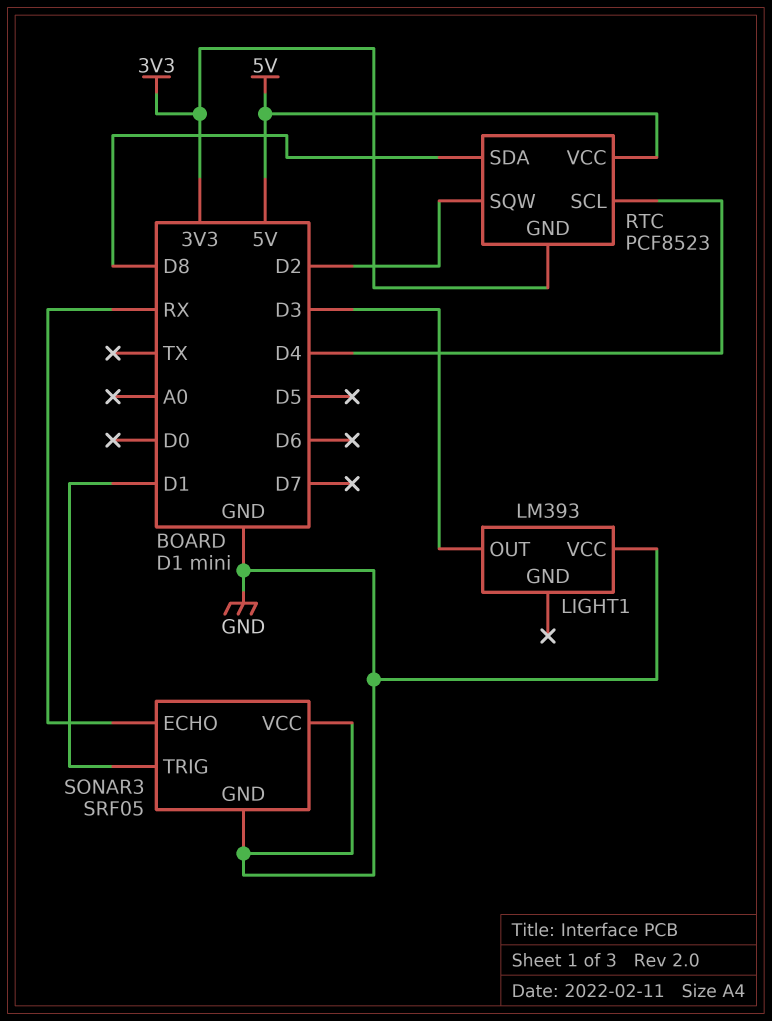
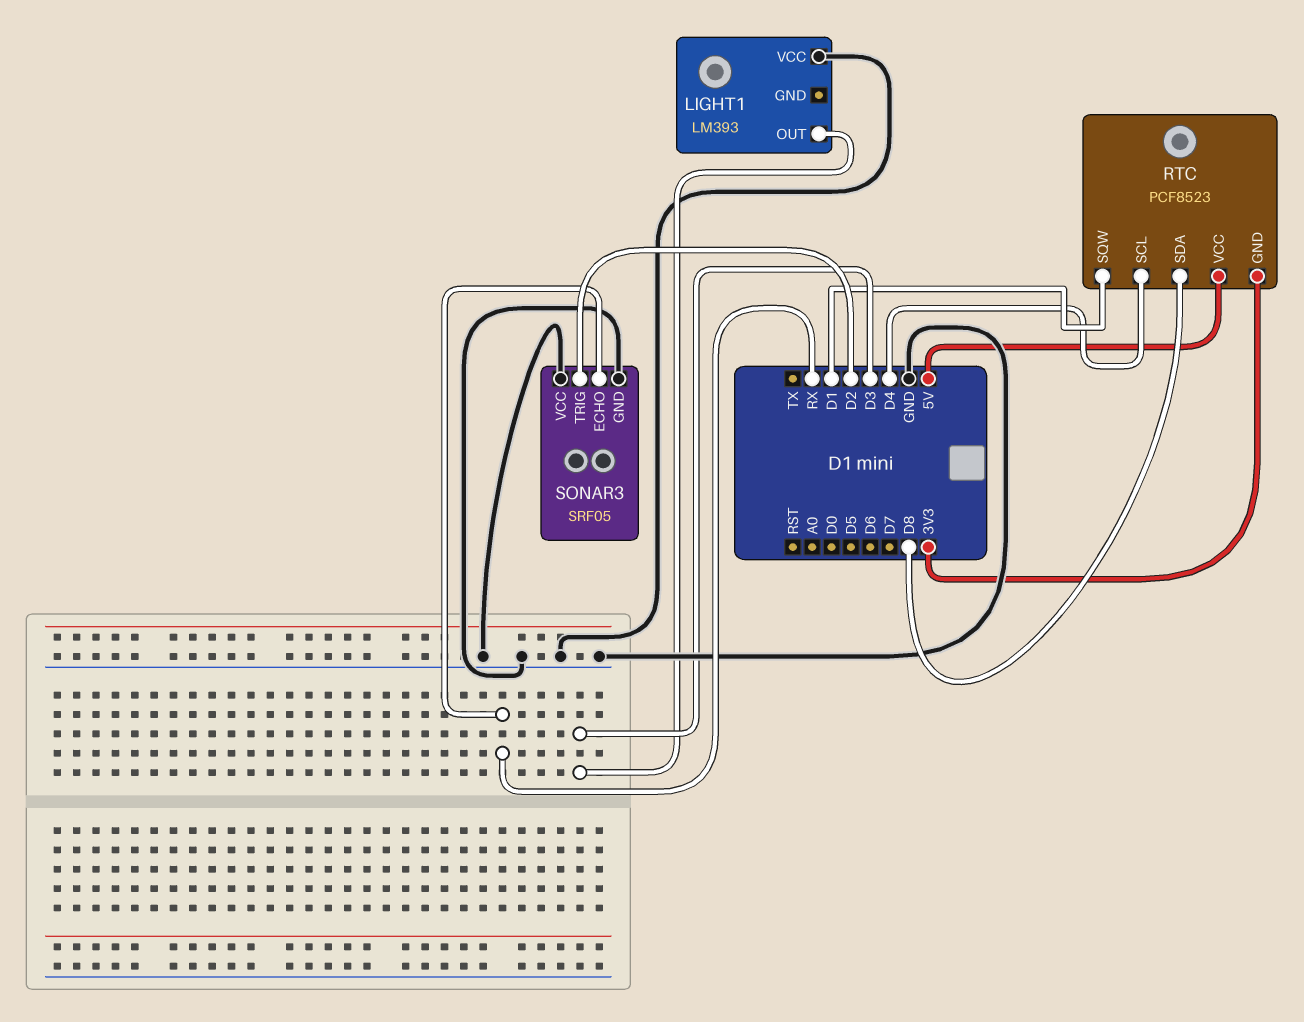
RTC pin SQW: D2 -> D1
SONAR3 pin TRIG: D1 -> D2

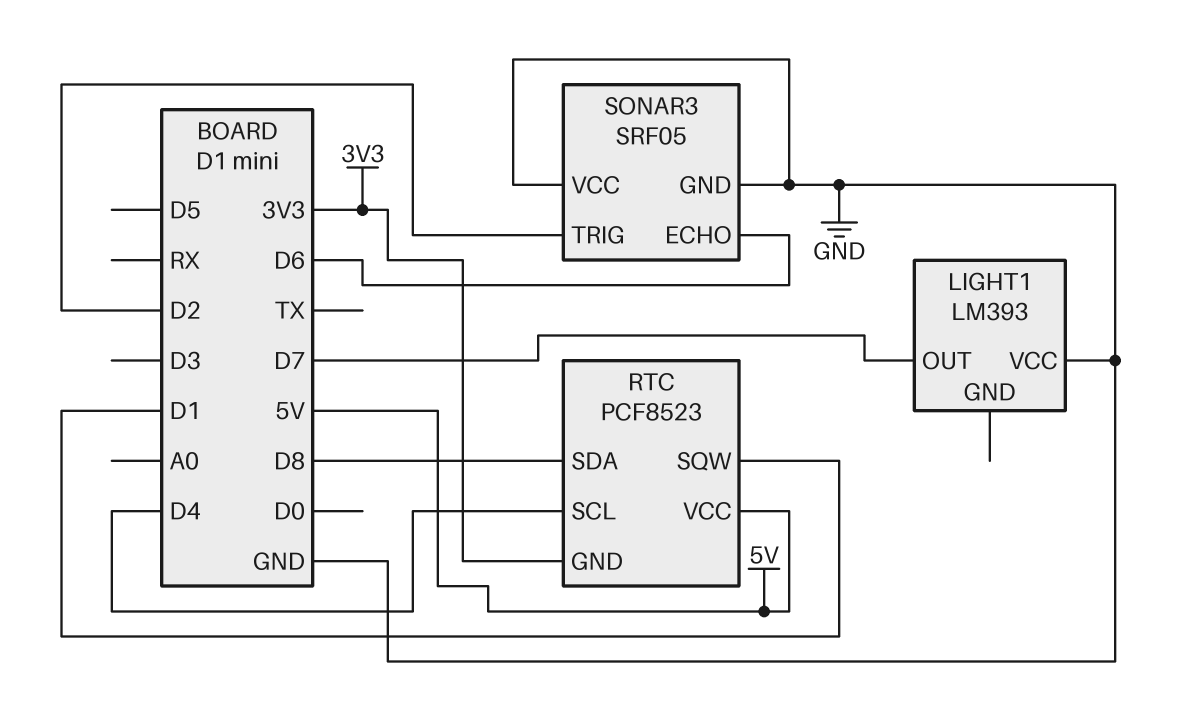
LIGHT1 pin OUT: D3 -> D7
SONAR3 pin ECHO: RX -> D6

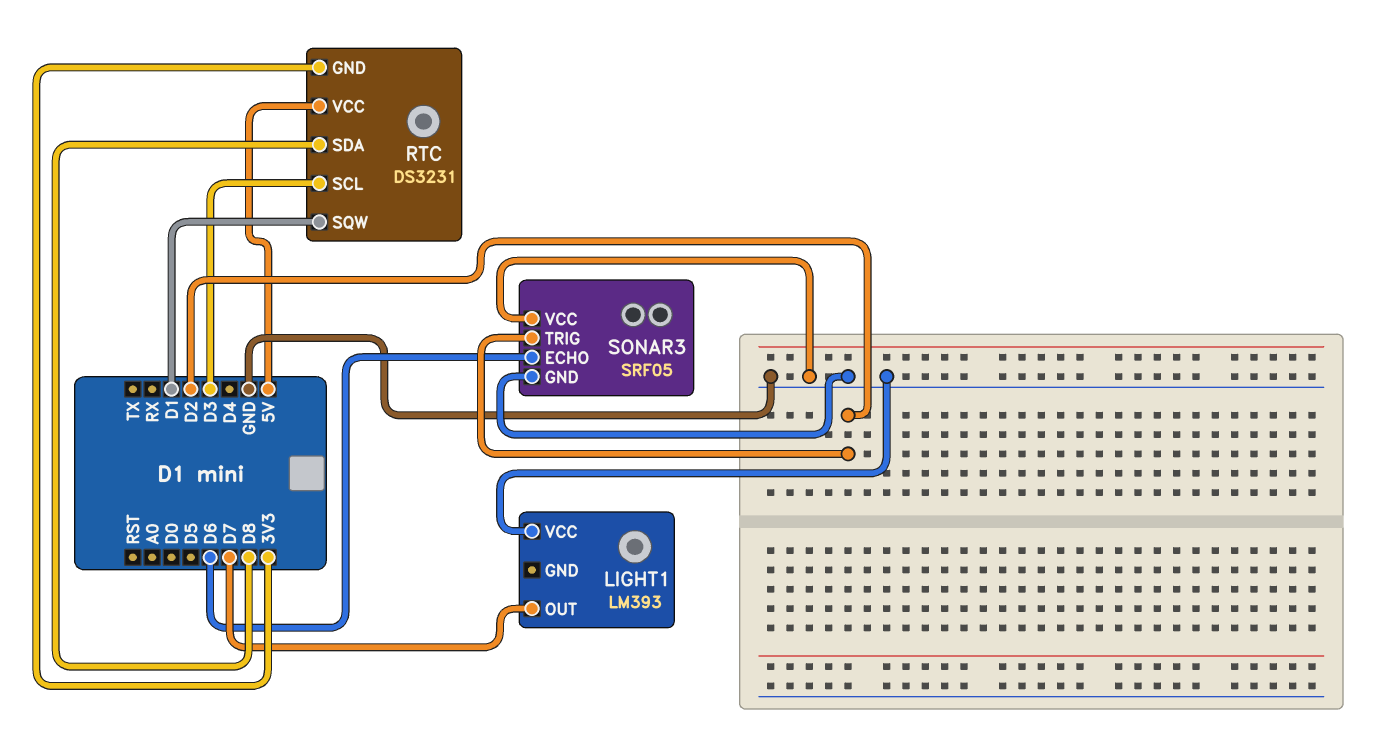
RTC: PCF8523 -> DS3231
RTC pin SCL: D4 -> D3

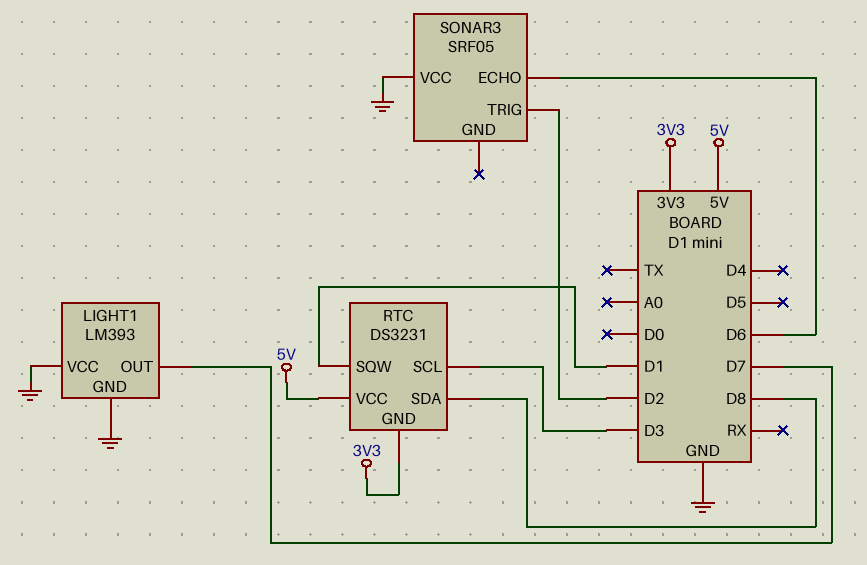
LIGHT1 pin GND: none -> GND
SONAR3 pin GND: GND -> none

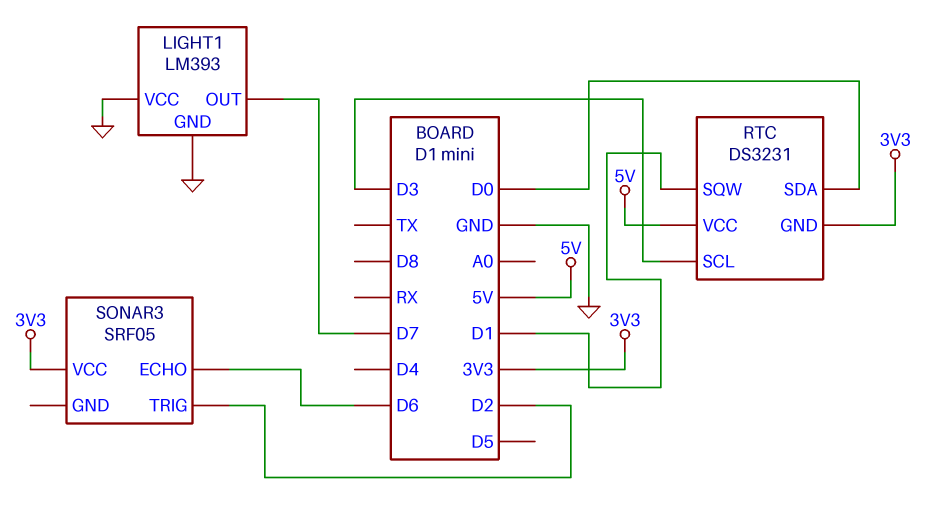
RTC pin SDA: D8 -> D0
SONAR3 pin VCC: GND -> 3V3

